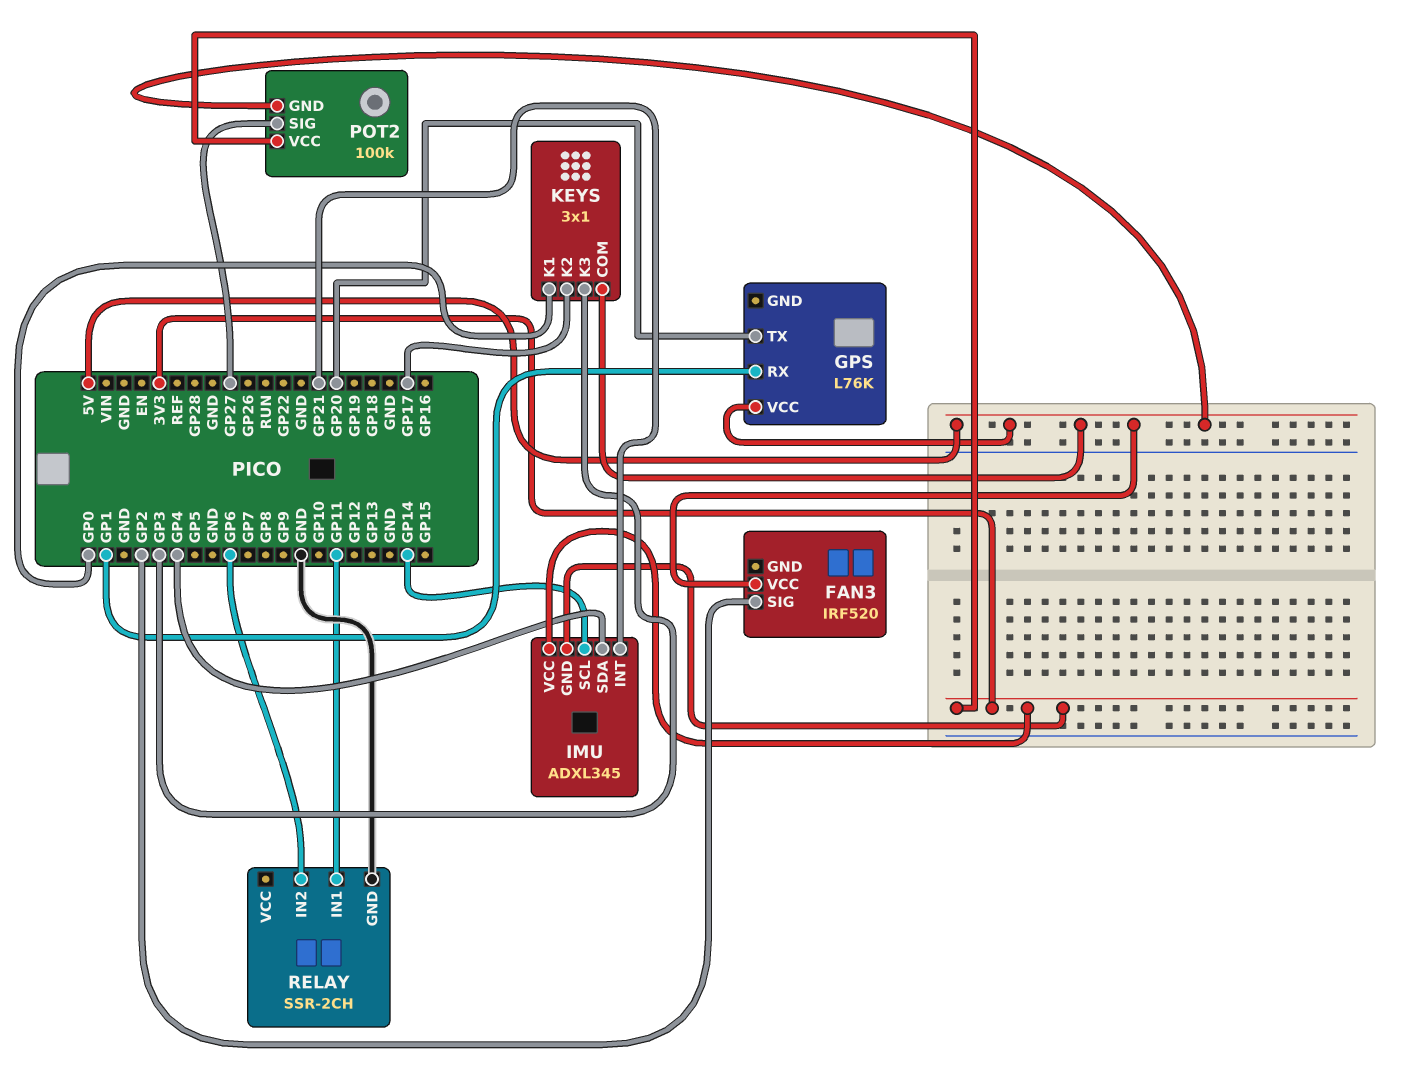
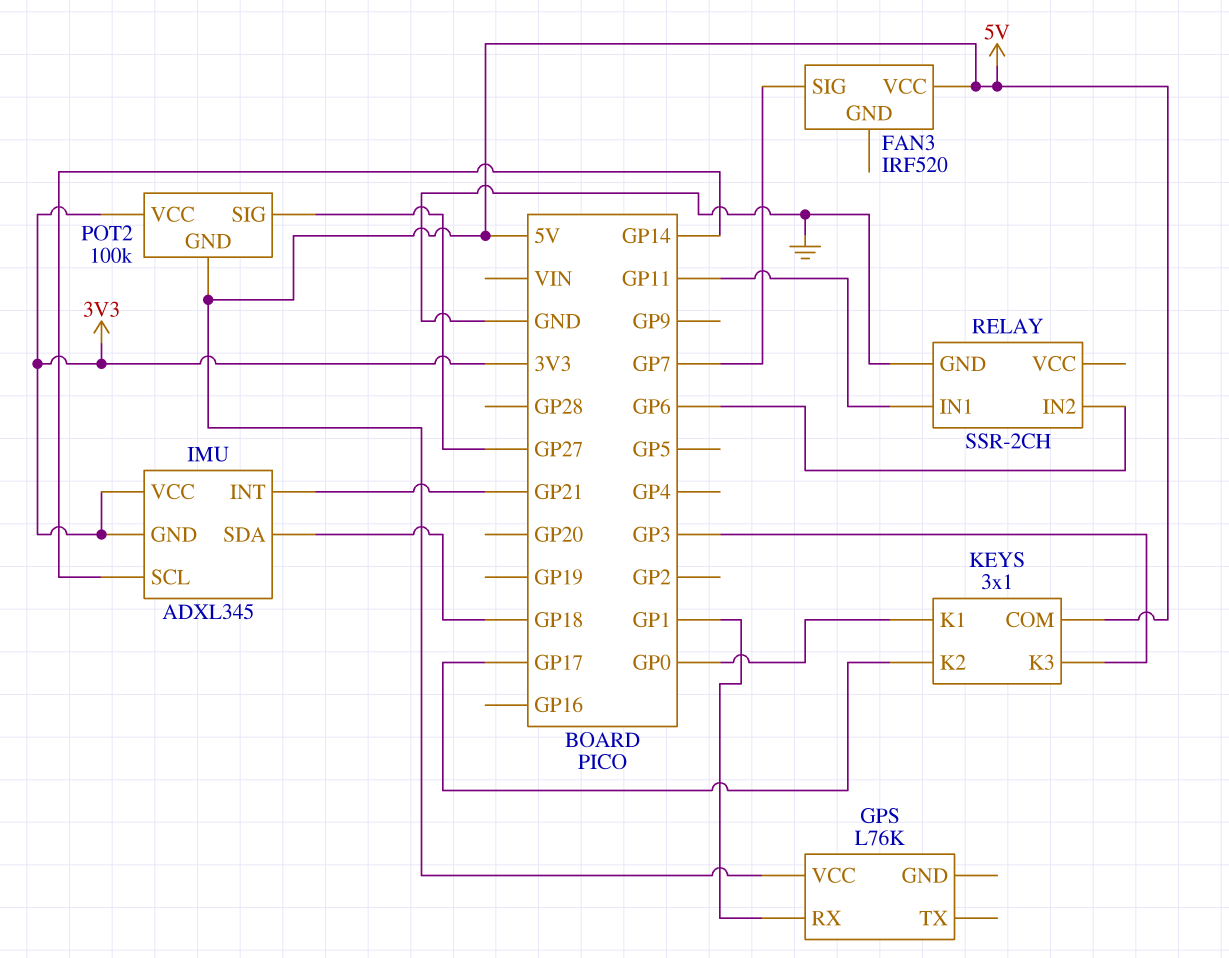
FAN3 pin SIG: GP2 -> GP7
GPS pin TX: GP20 -> none
IMU pin SDA: GP4 -> GP18

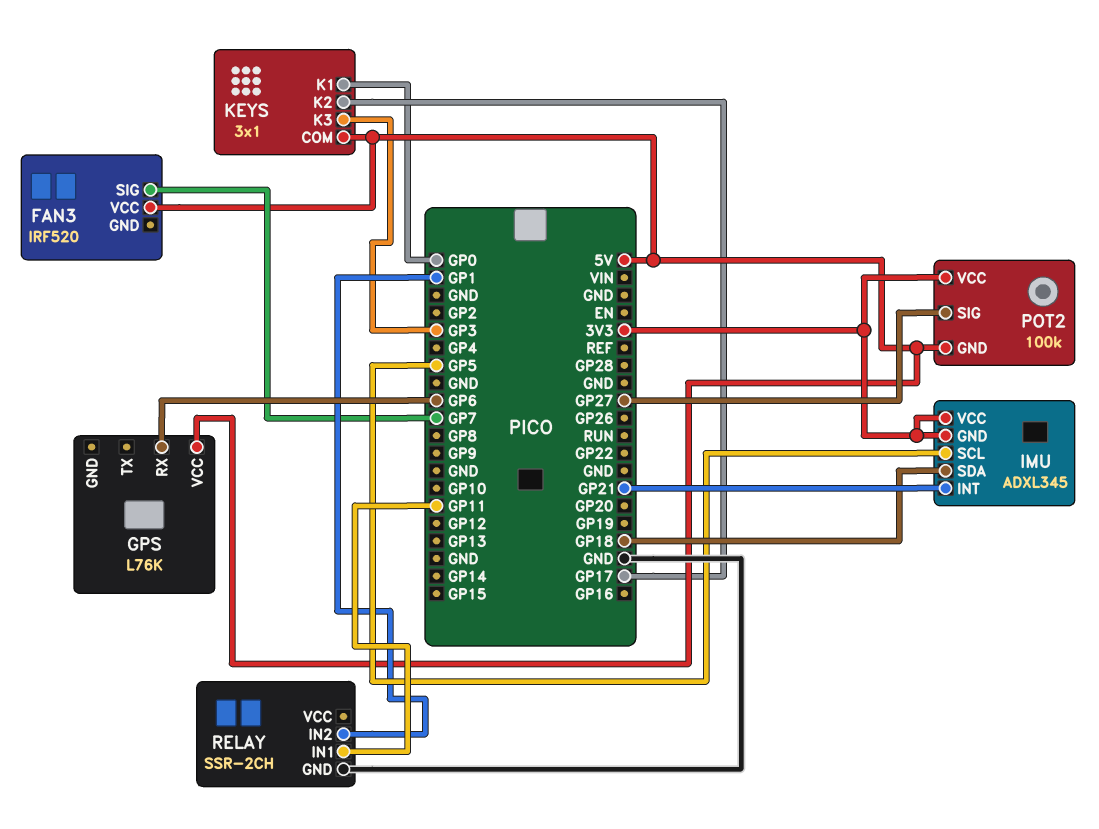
GPS pin RX: GP1 -> GP6
IMU pin SCL: GP14 -> GP5
RELAY pin IN2: GP6 -> GP1

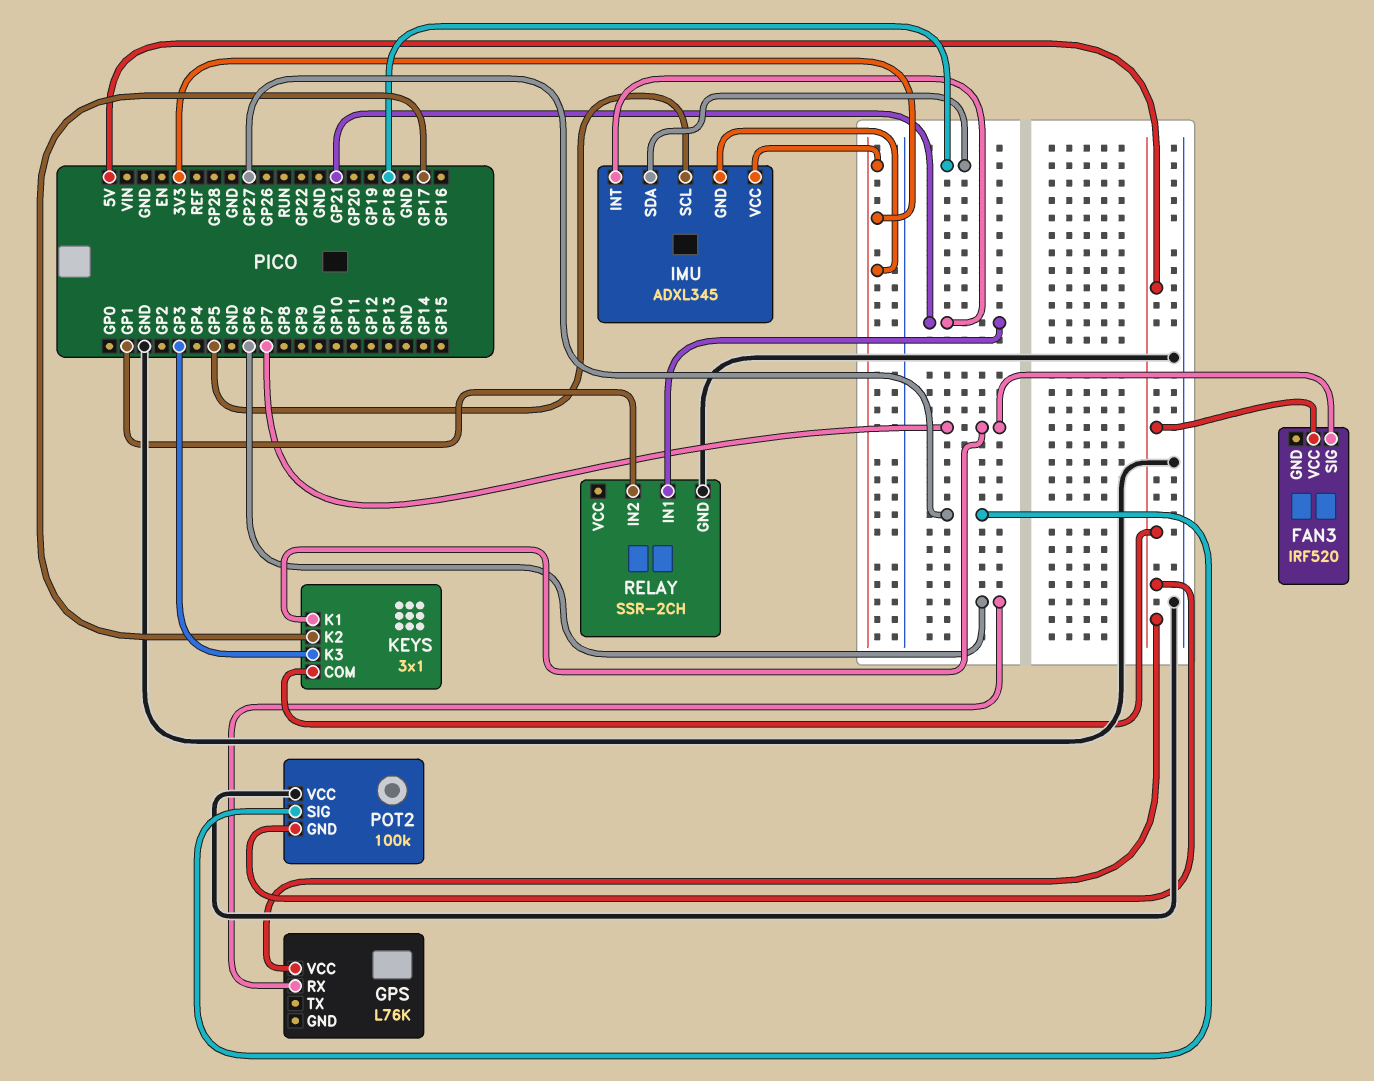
KEYS pin K1: GP0 -> GP7
POT2 pin VCC: 3V3 -> GND
RELAY pin IN1: GP11 -> GP21

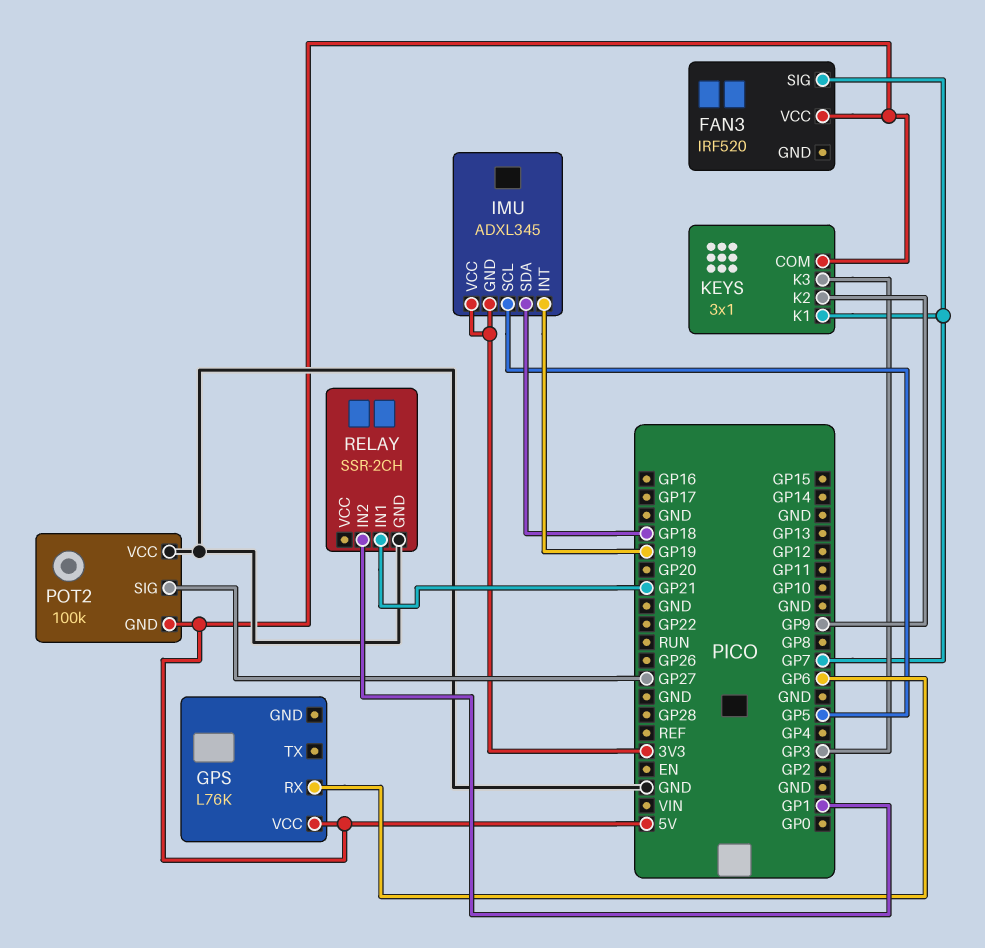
IMU pin INT: GP21 -> GP19
KEYS pin K2: GP17 -> GP9

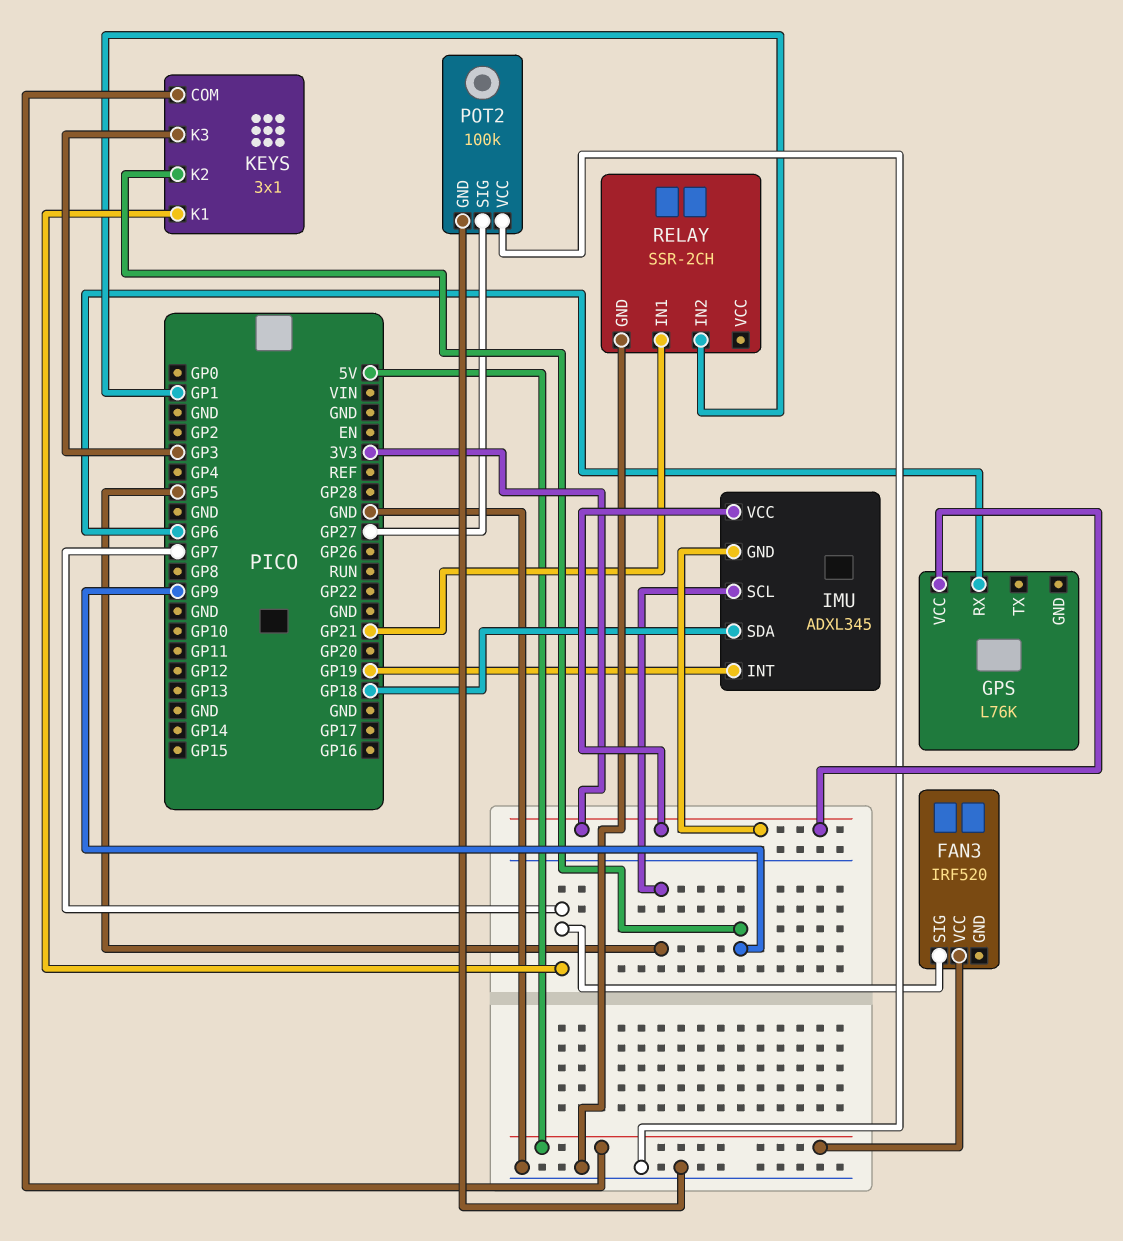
GPS pin VCC: 5V -> 3V3
POT2 pin GND: 5V -> GND

